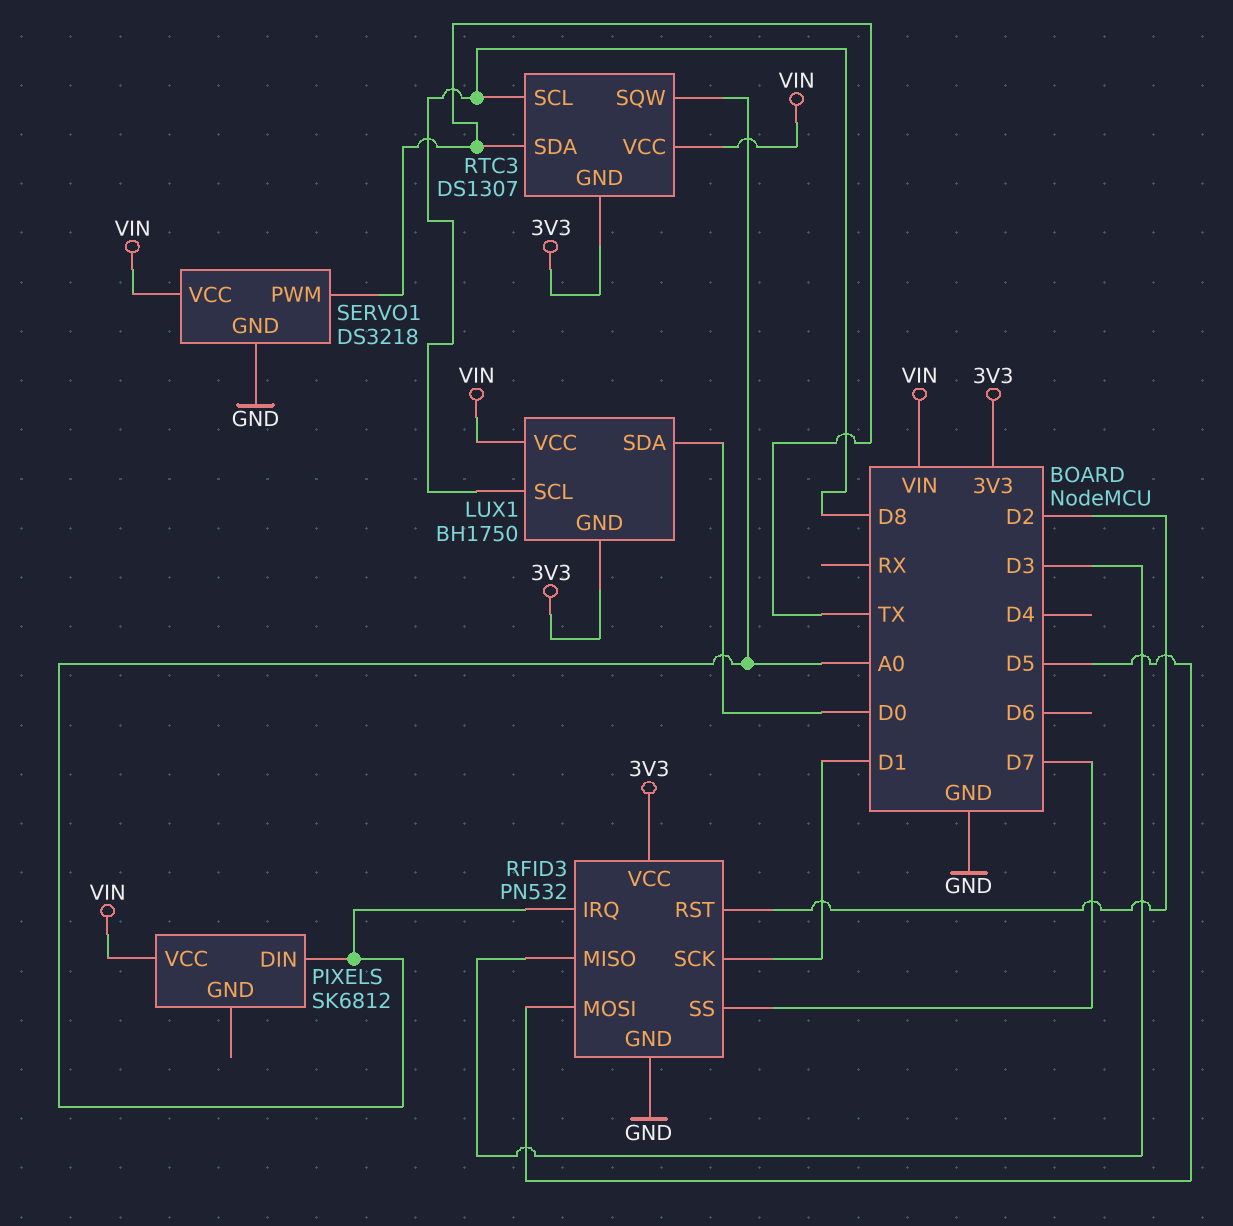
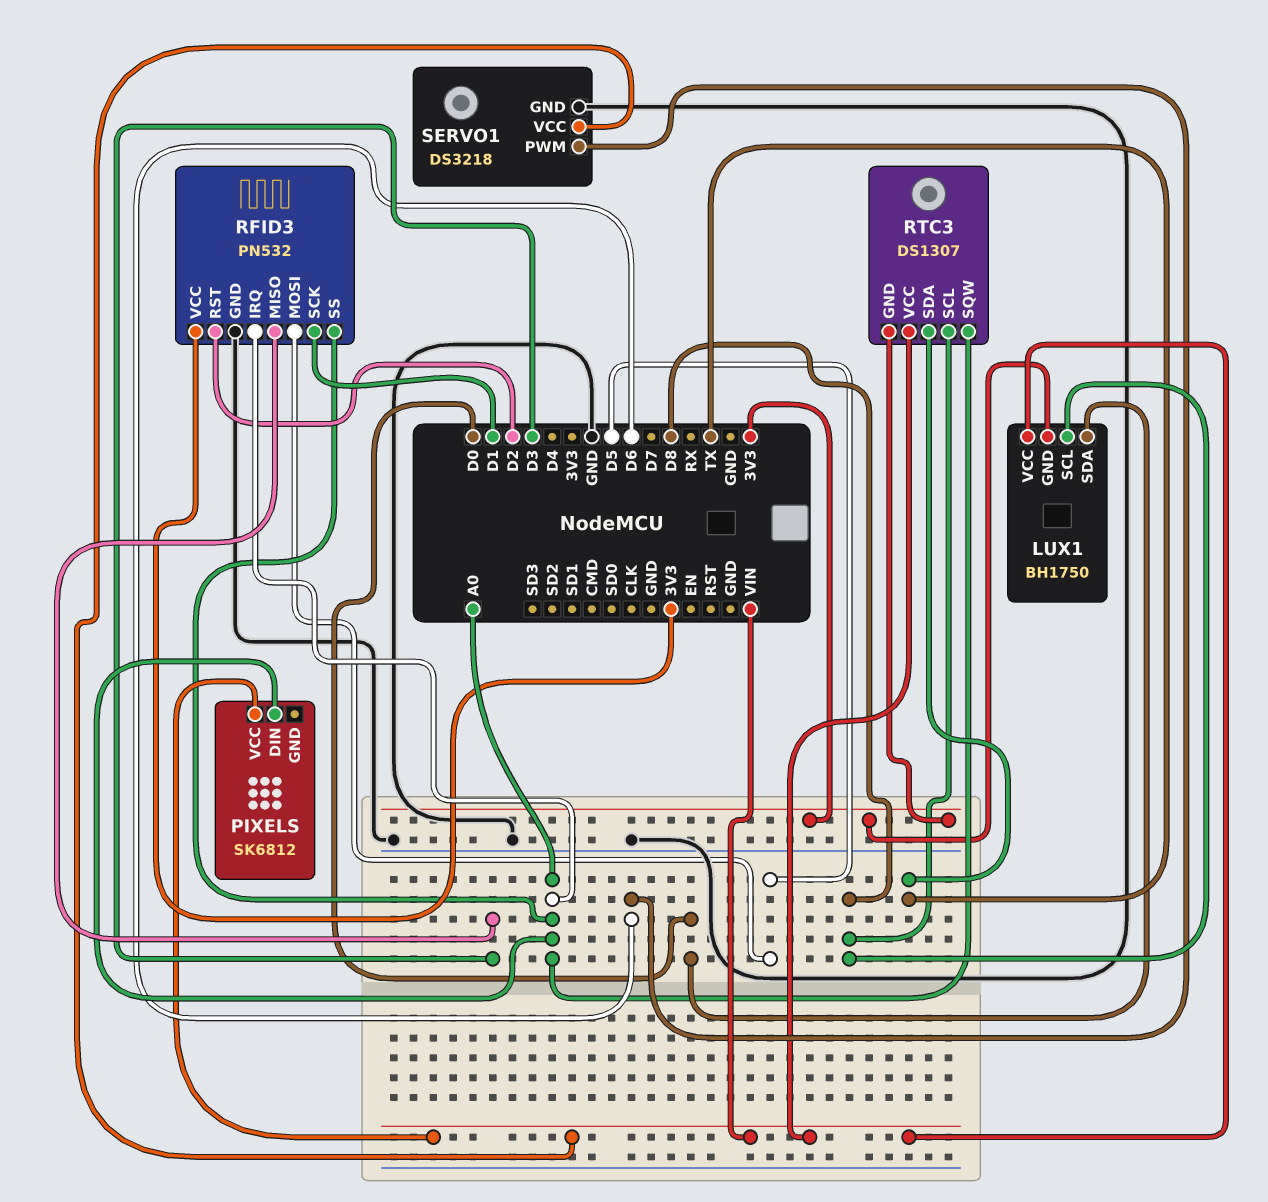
RFID3 pin SS: D7 -> A0
SERVO1 pin PWM: TX -> D6

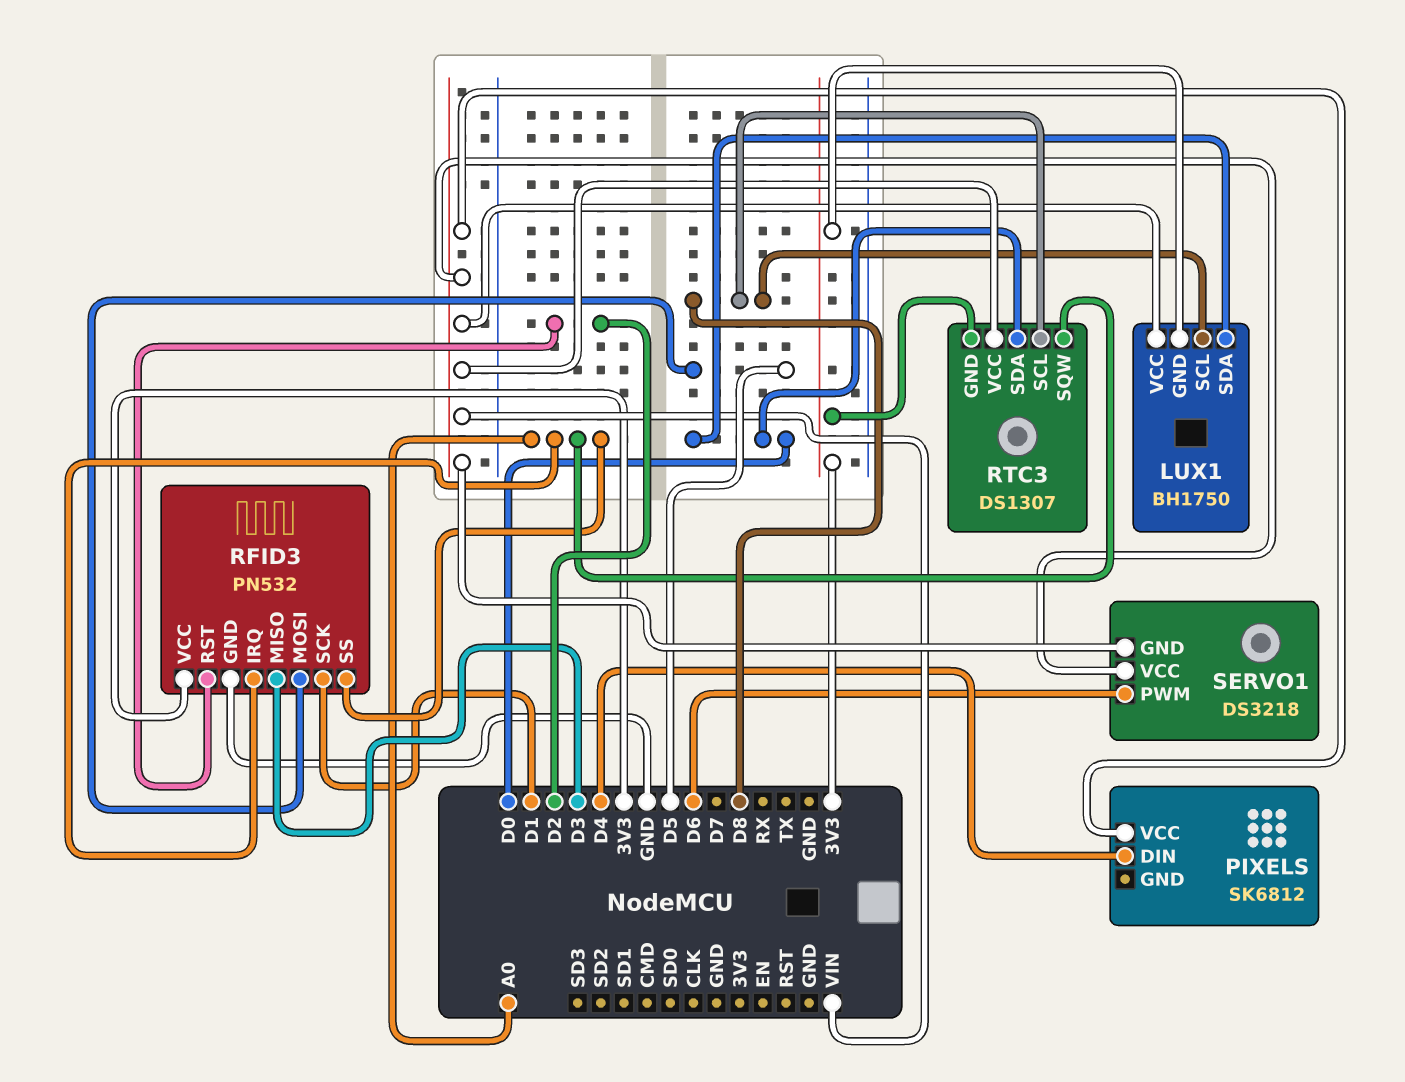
PIXELS pin DIN: A0 -> D4
RTC3 pin SDA: TX -> D0
SERVO1 pin GND: GND -> VIN

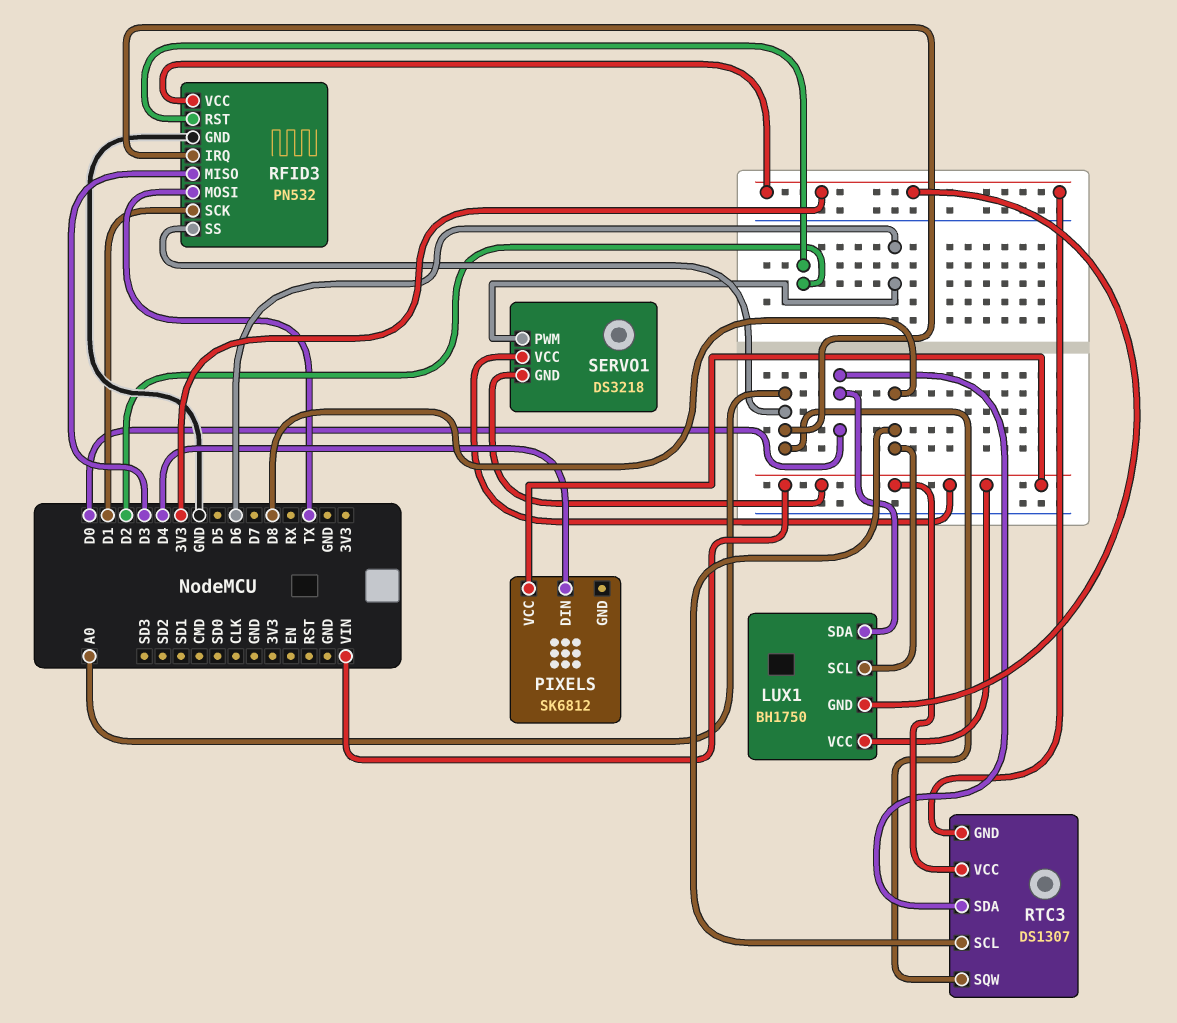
RFID3 pin MOSI: D5 -> TX

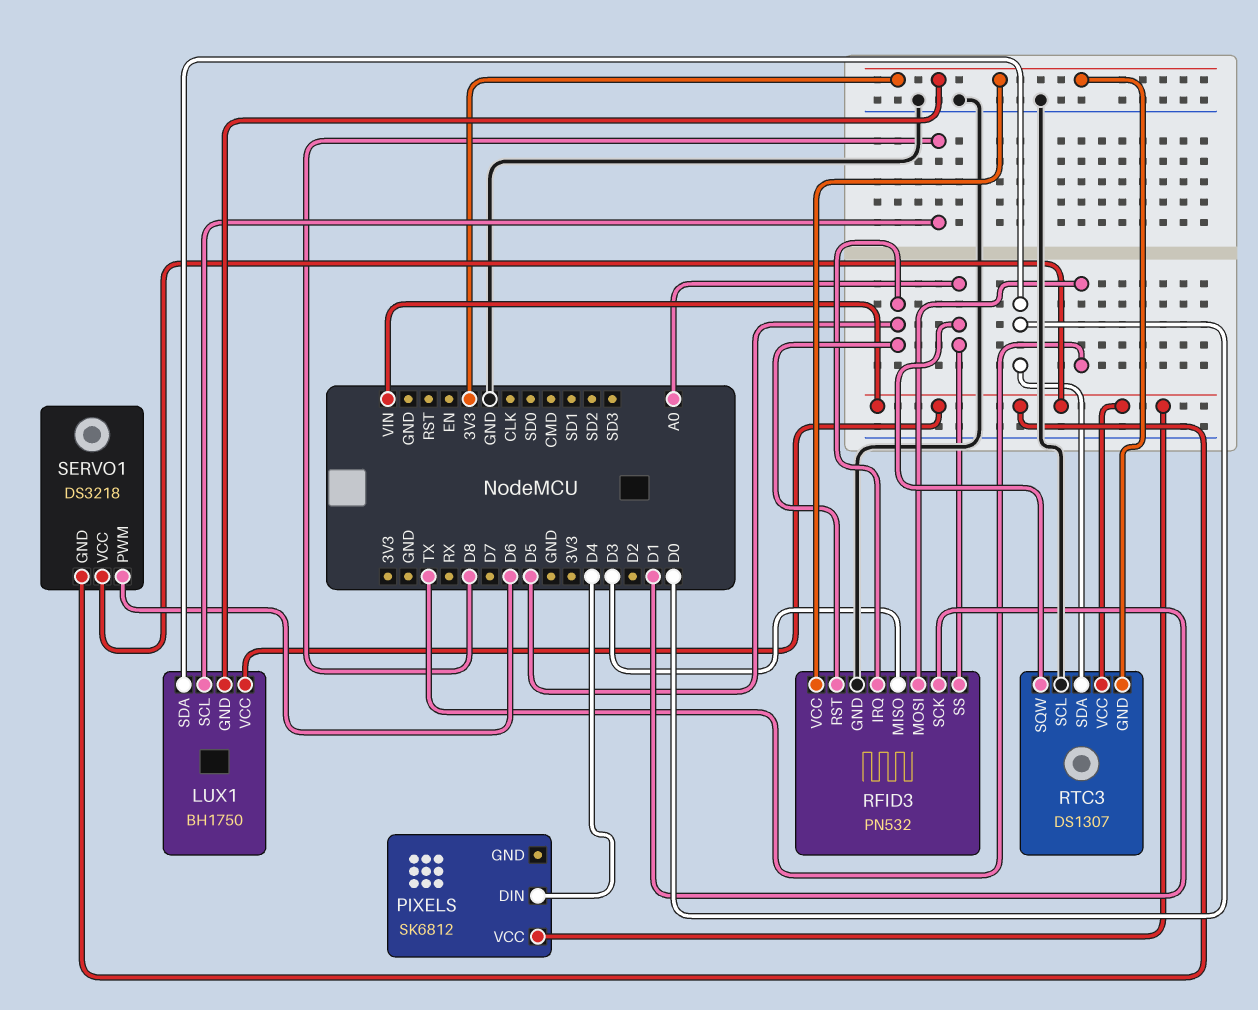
RFID3 pin IRQ: A0 -> D5
RFID3 pin RST: D2 -> D5
RTC3 pin SCL: D8 -> GND

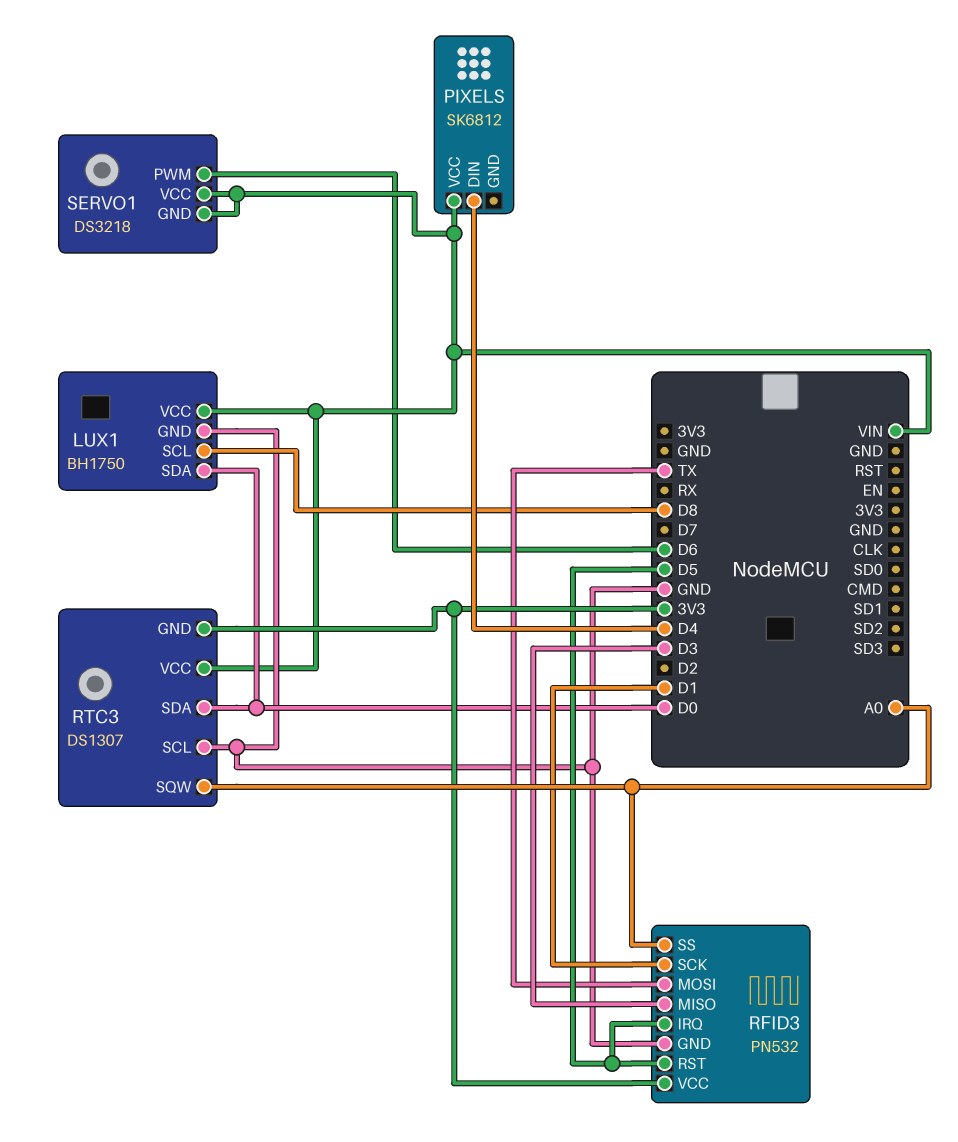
LUX1 pin GND: 3V3 -> GND

